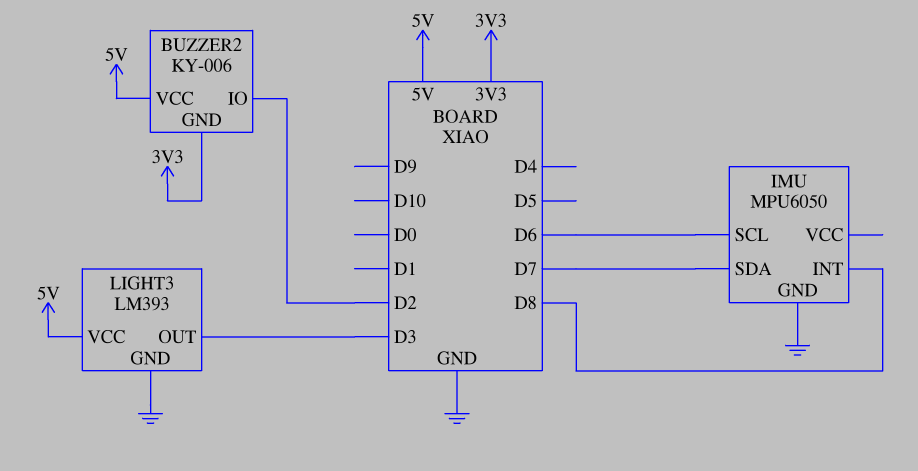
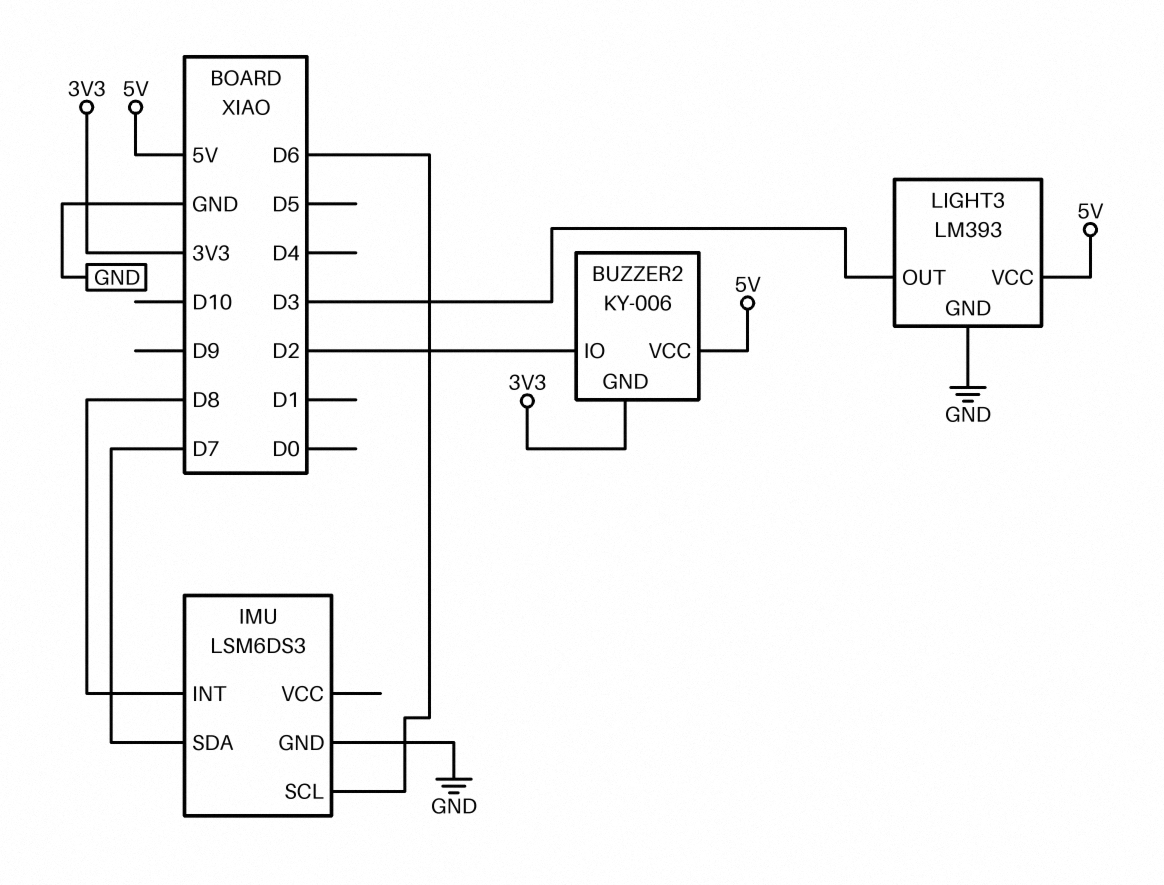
IMU: MPU6050 -> LSM6DS3

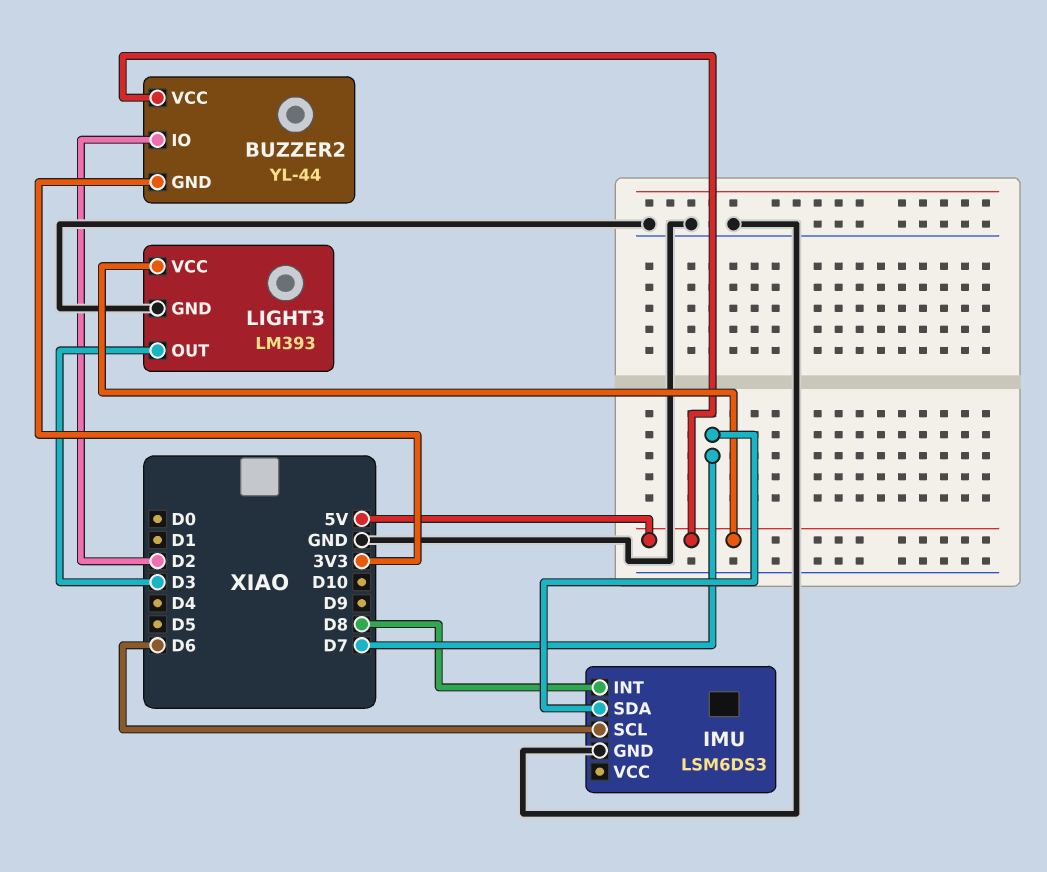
BUZZER2: KY-006 -> YL-44

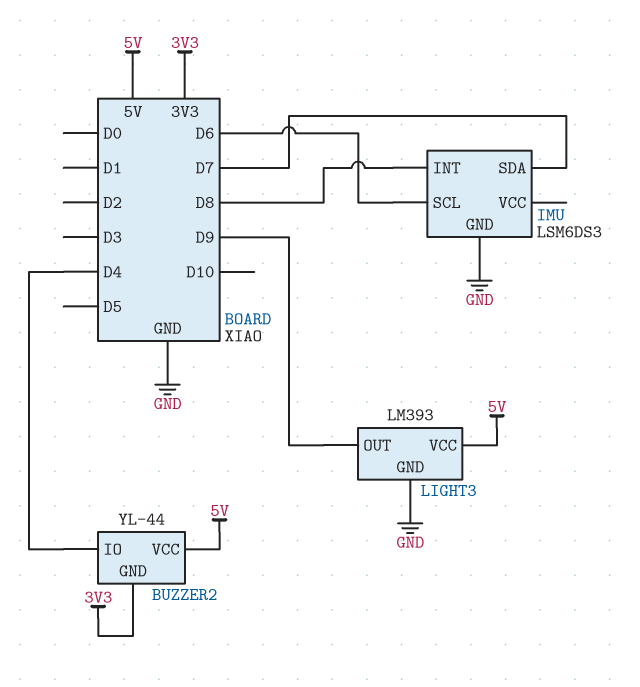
BUZZER2 pin IO: D2 -> D4
LIGHT3 pin OUT: D3 -> D9

